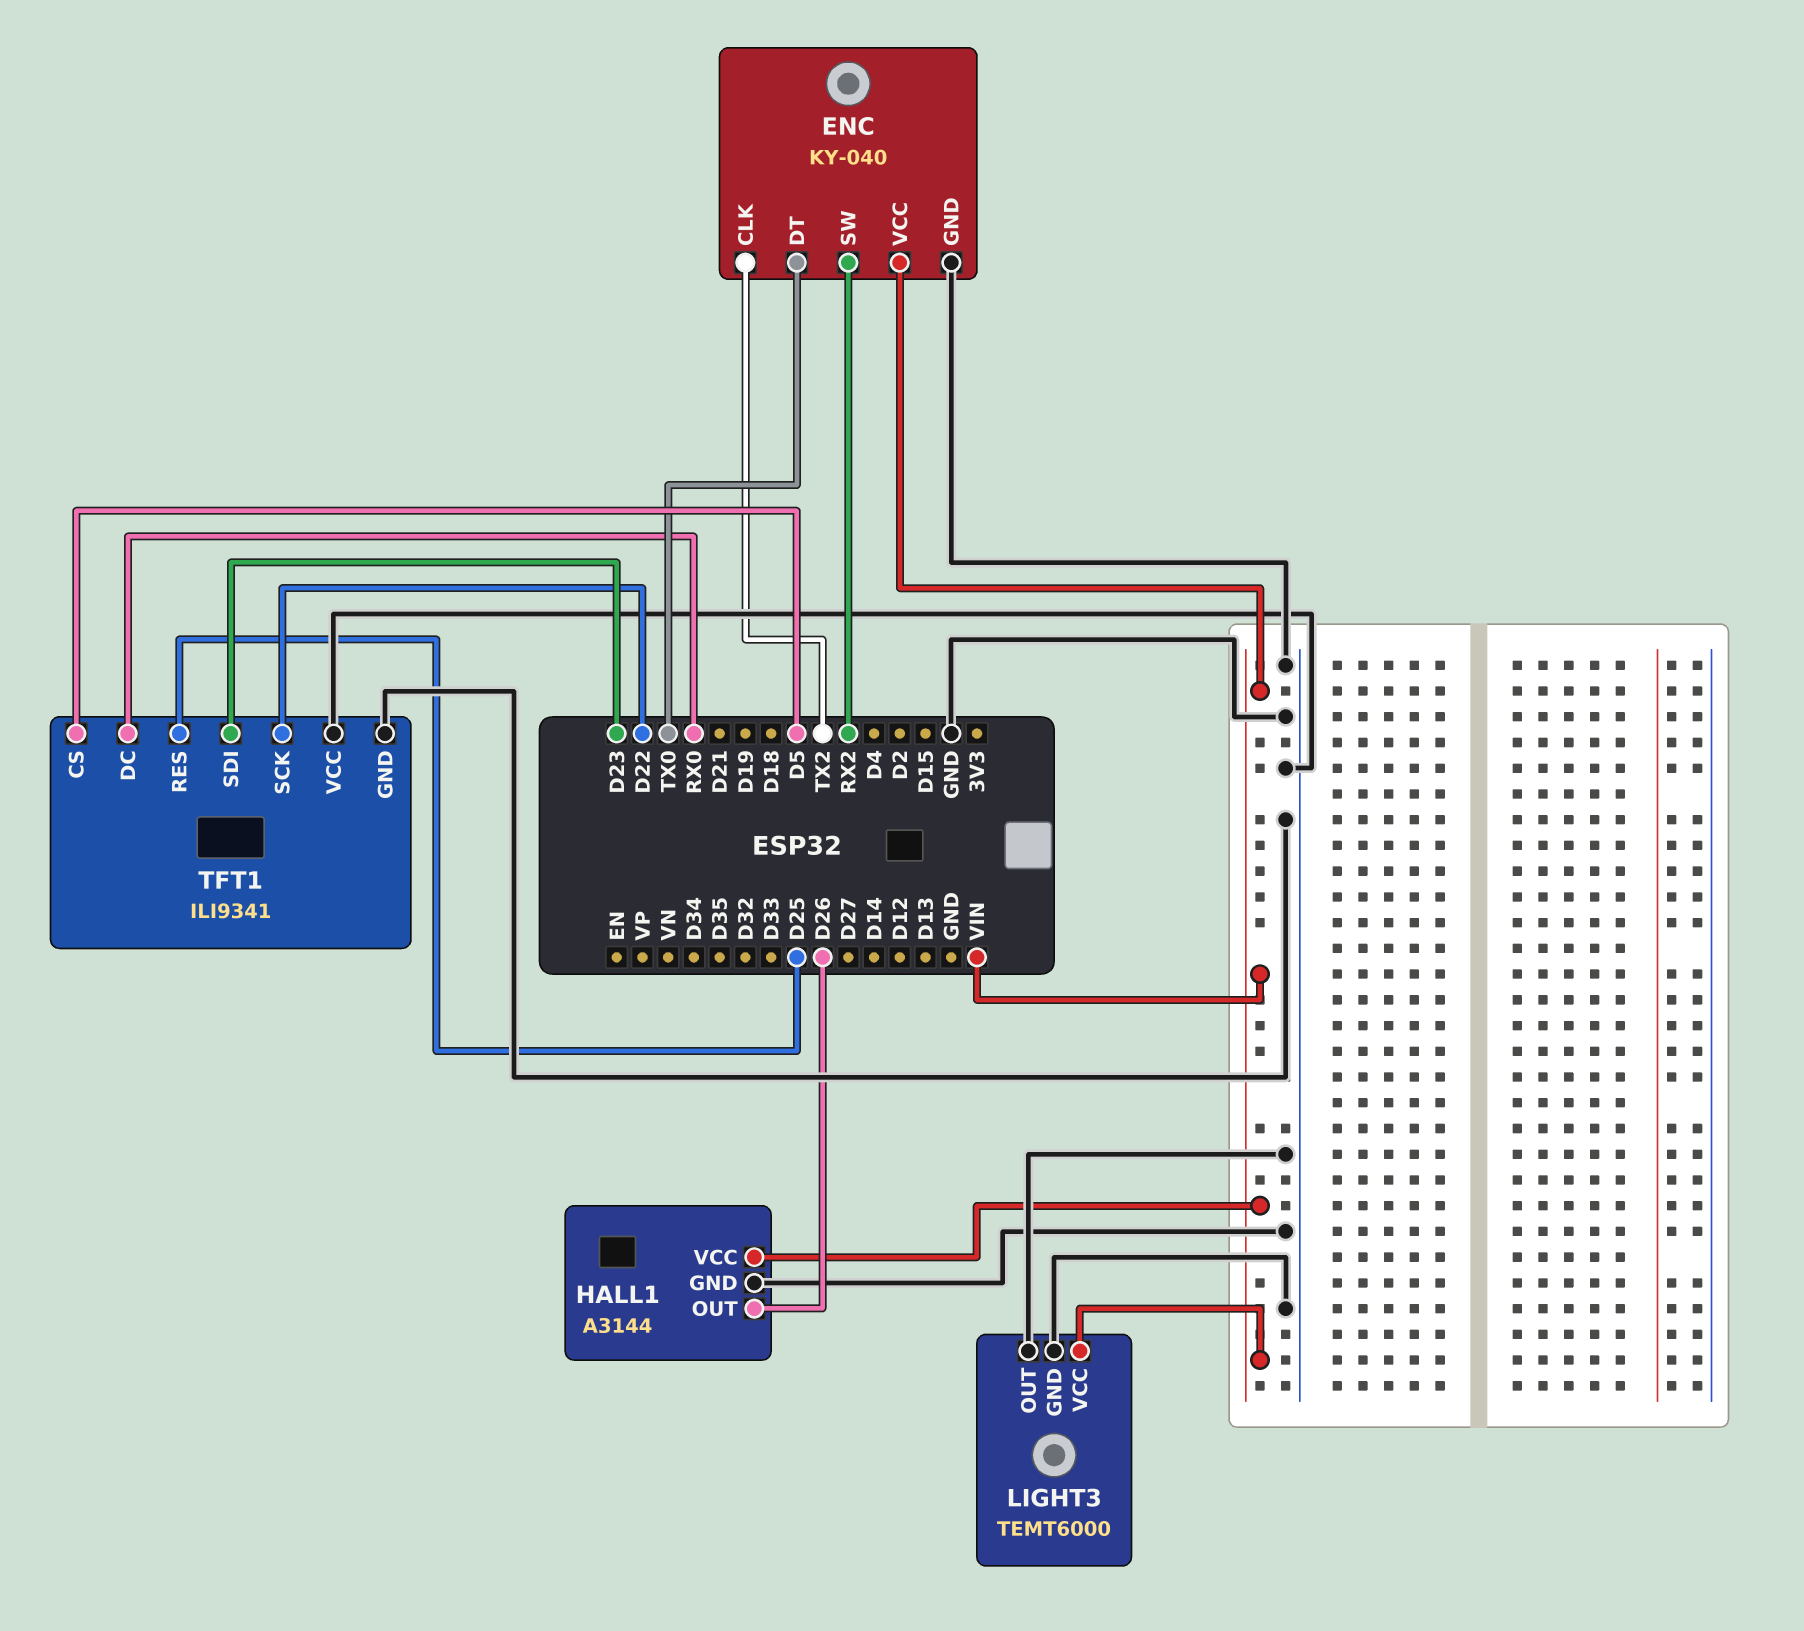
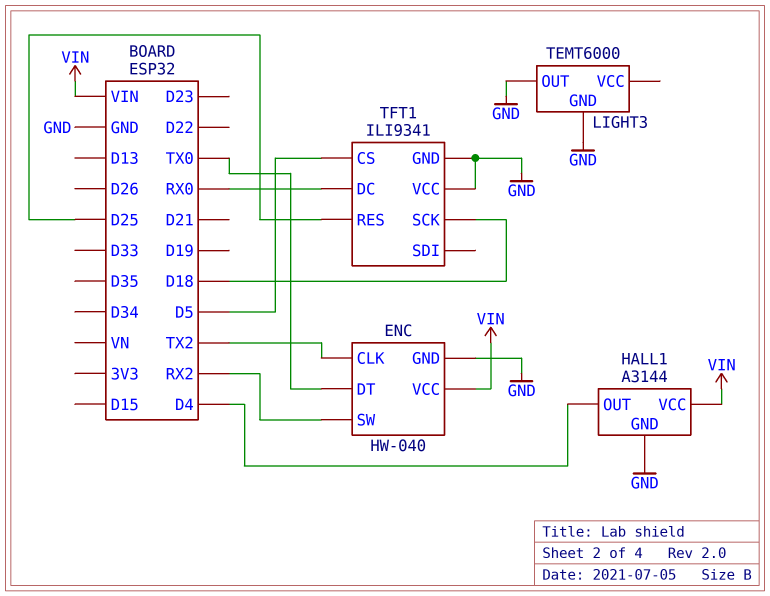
ENC: KY-040 -> HW-040
HALL1 pin OUT: D26 -> D4
LIGHT3 pin VCC: VIN -> none
TFT1 pin SCK: D22 -> D18
TFT1 pin SDI: D23 -> none

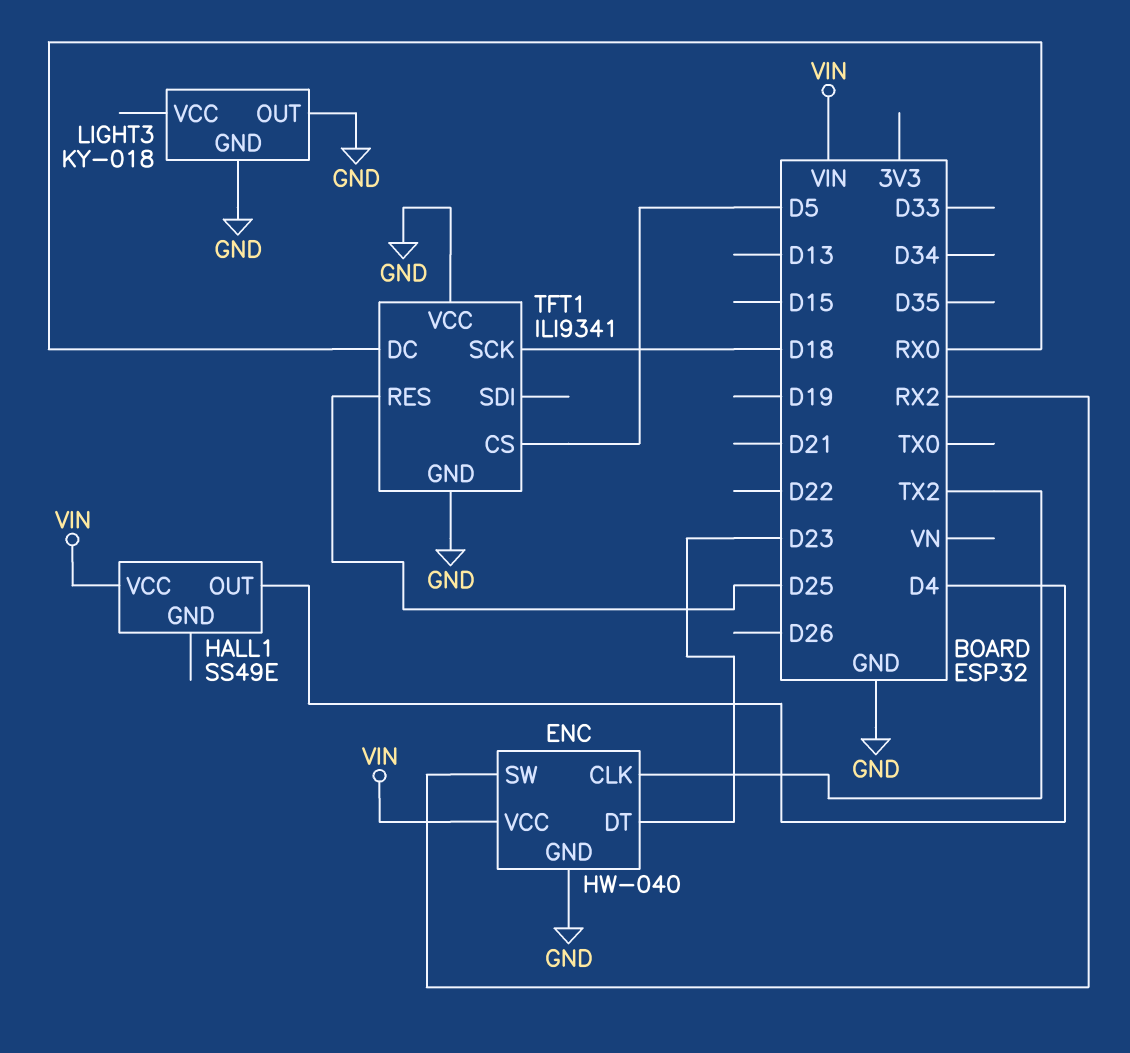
ENC pin DT: TX0 -> D23
HALL1: A3144 -> SS49E
HALL1 pin GND: GND -> none
LIGHT3: TEMT6000 -> KY-018

